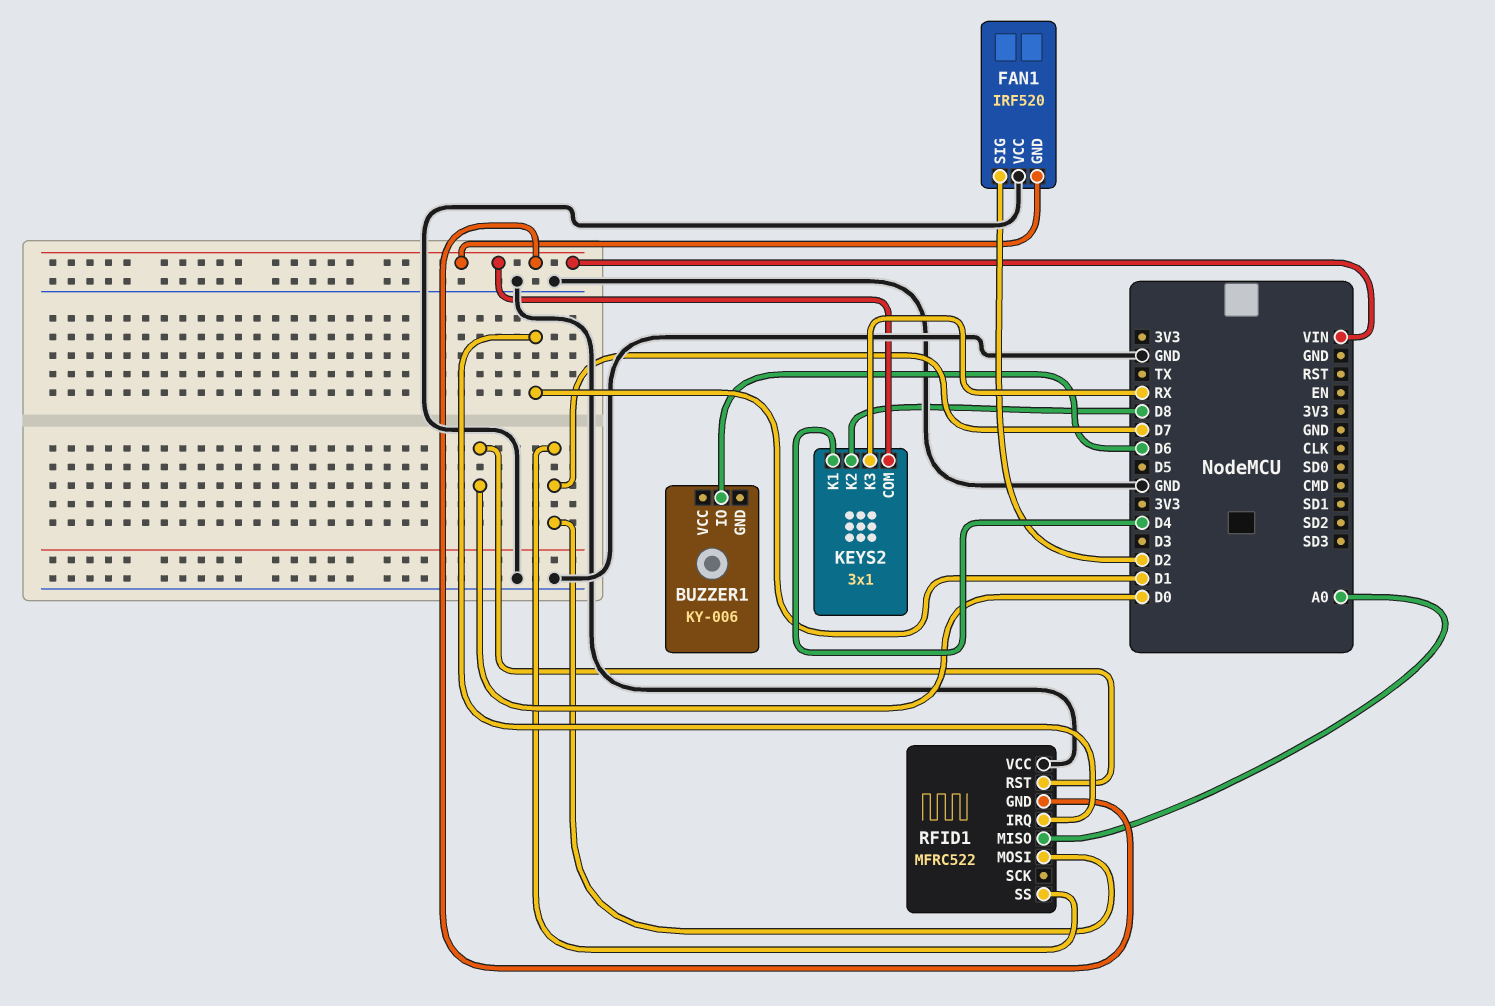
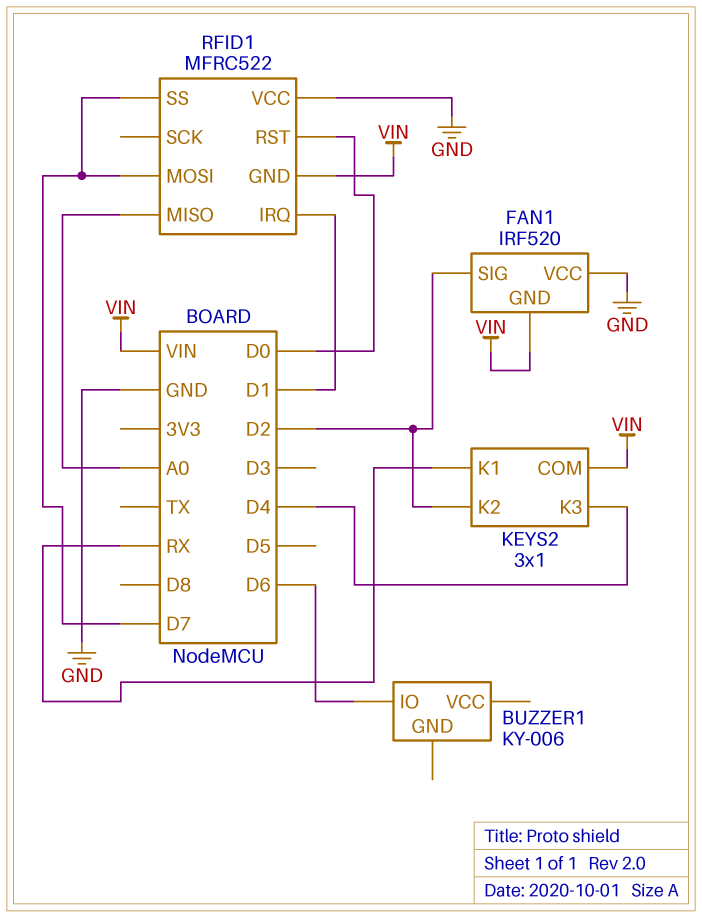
KEYS2 pin K1: D4 -> RX
KEYS2 pin K2: D8 -> D2
KEYS2 pin K3: RX -> D4

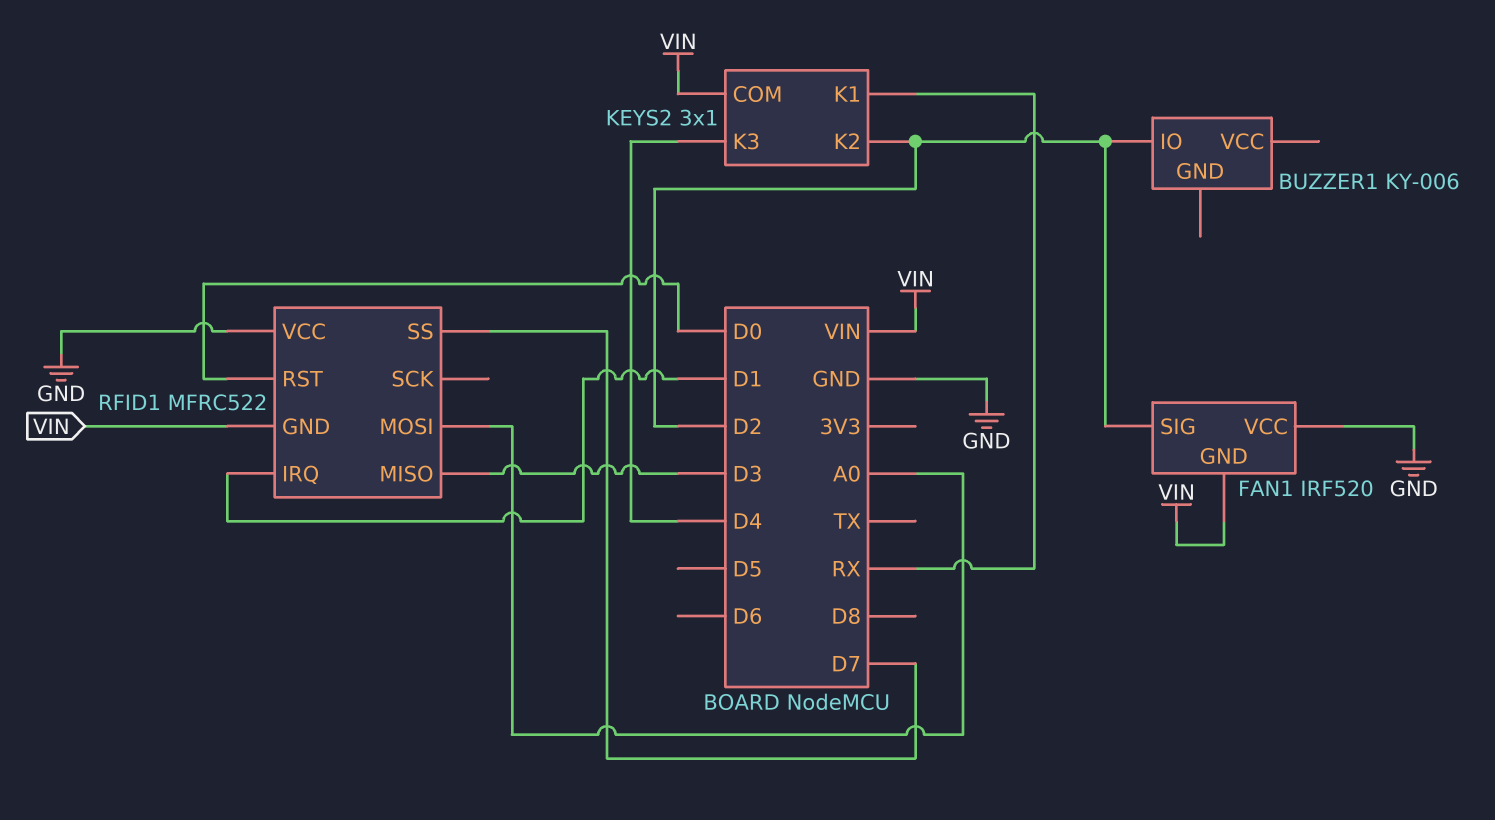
BUZZER1 pin IO: D6 -> D2
RFID1 pin MISO: A0 -> D3
RFID1 pin MOSI: D7 -> A0

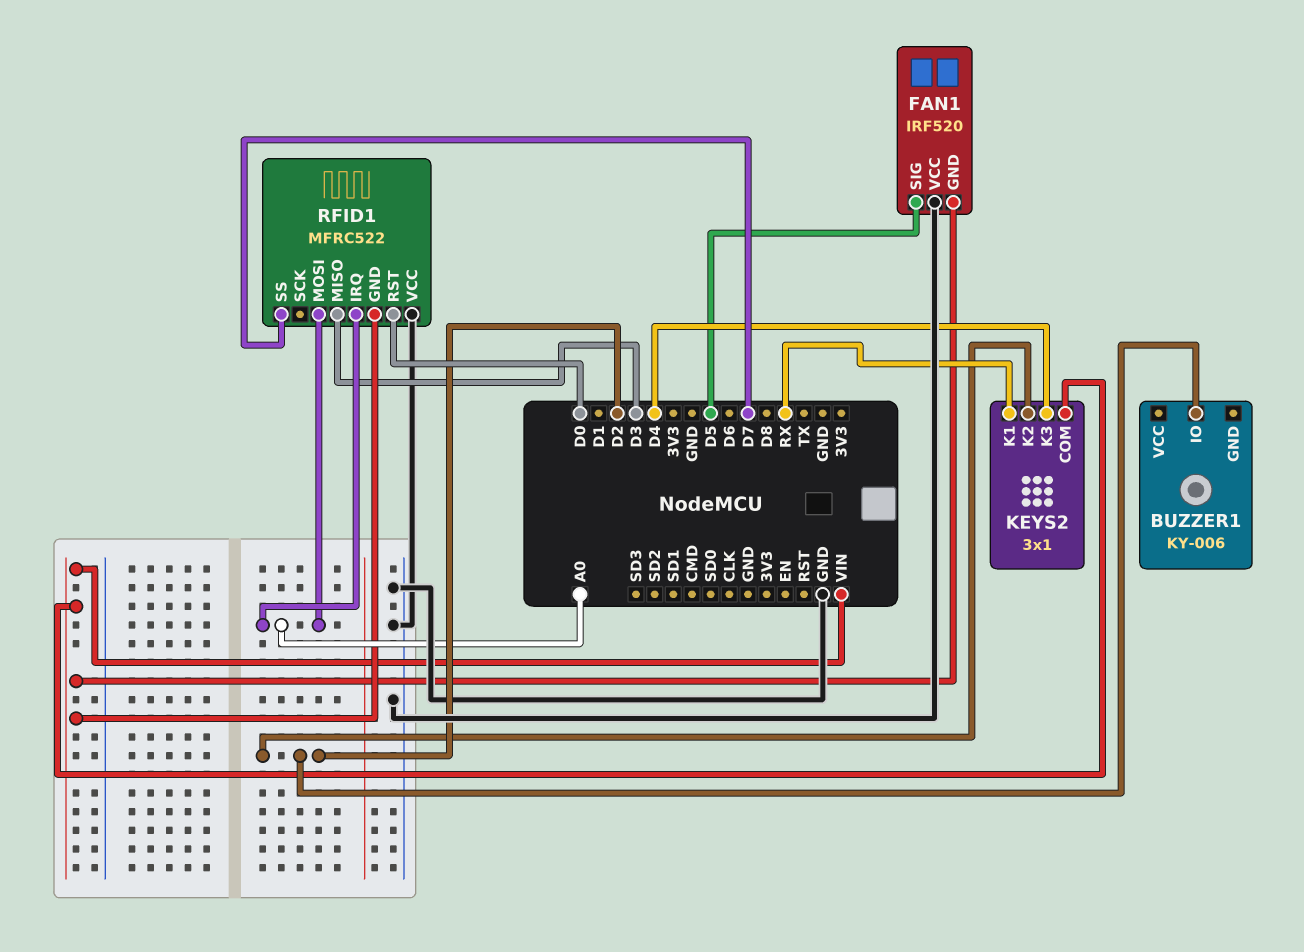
FAN1 pin SIG: D2 -> D5
RFID1 pin IRQ: D1 -> A0

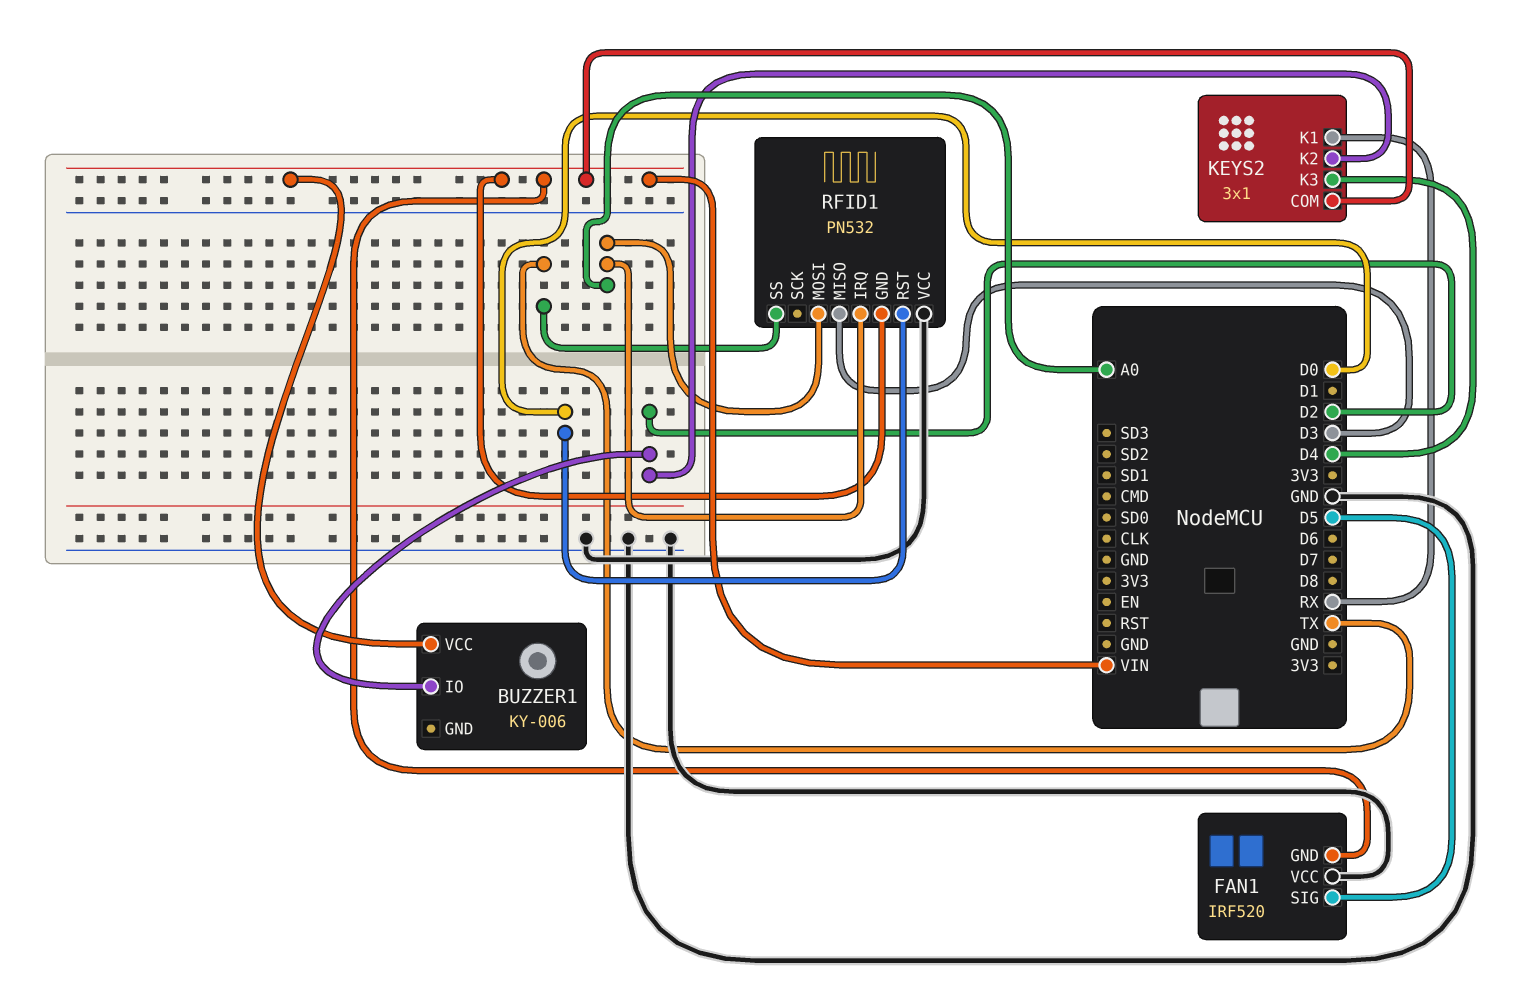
BUZZER1 pin VCC: none -> VIN
RFID1: MFRC522 -> PN532
RFID1 pin SS: D7 -> TX

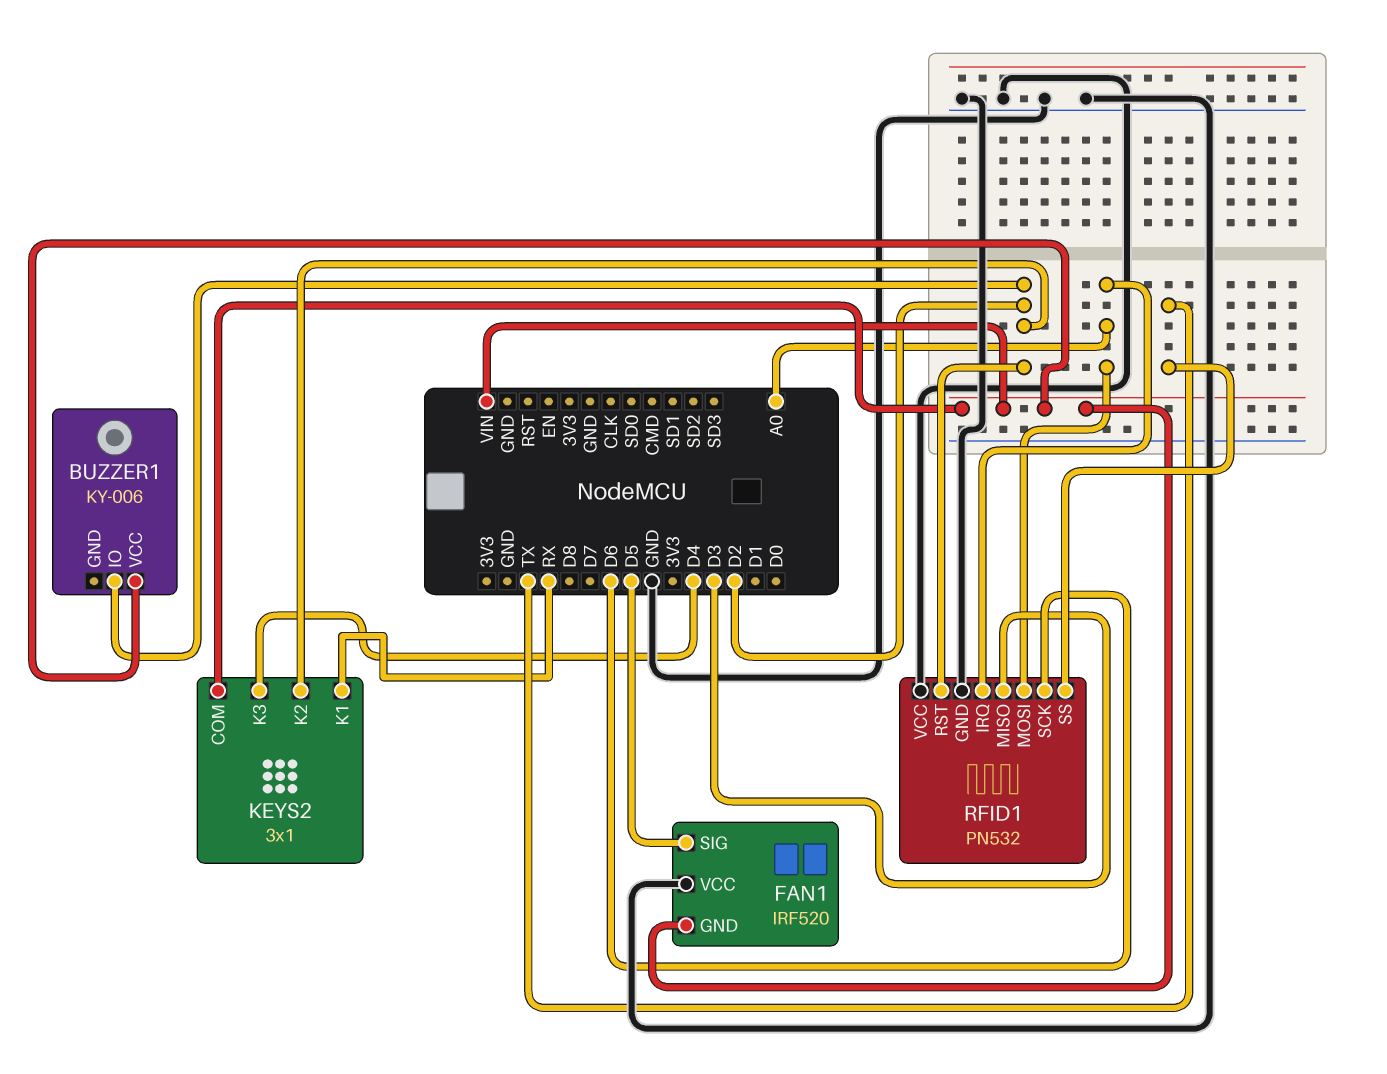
RFID1 pin GND: VIN -> GND
RFID1 pin RST: D0 -> D2
RFID1 pin SCK: none -> D6

